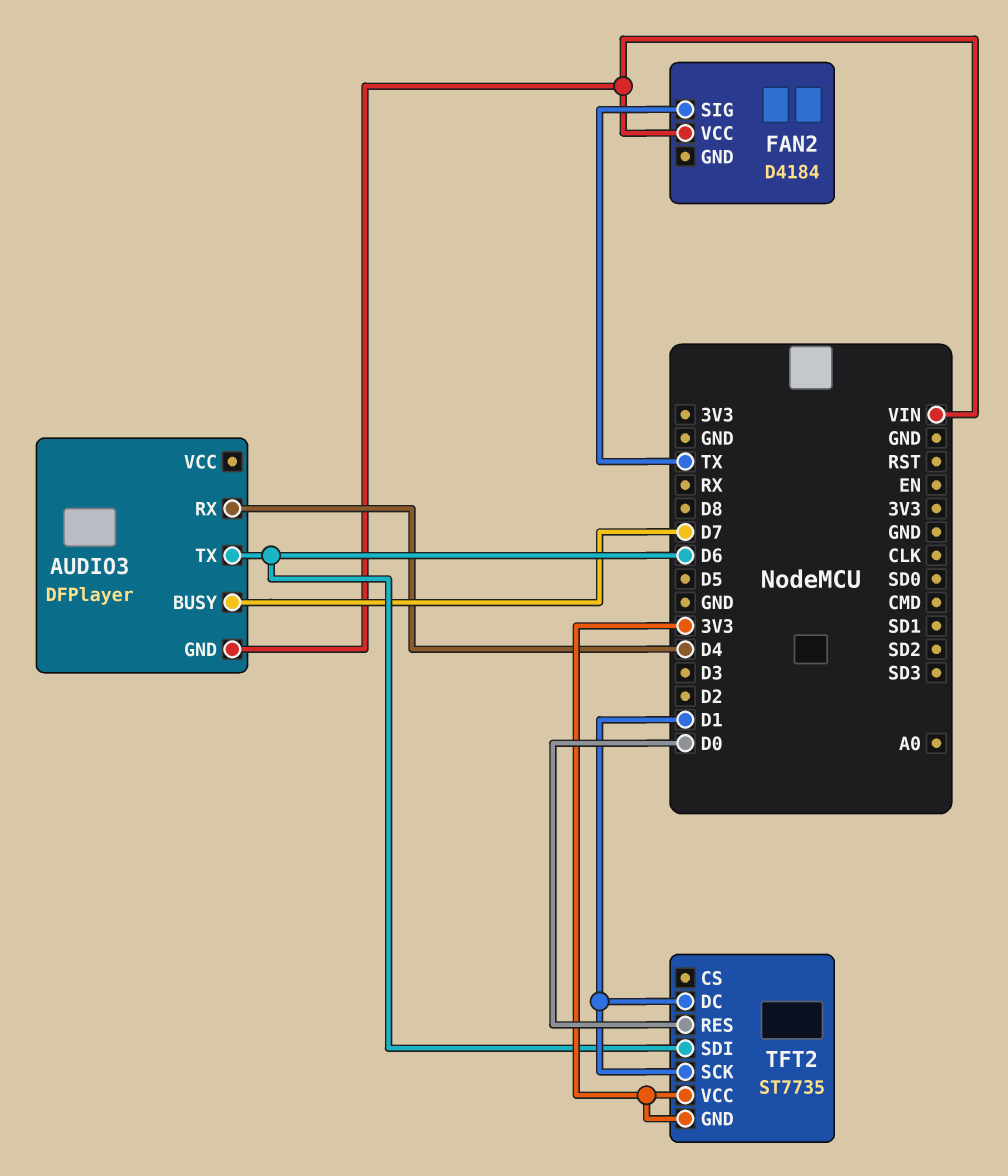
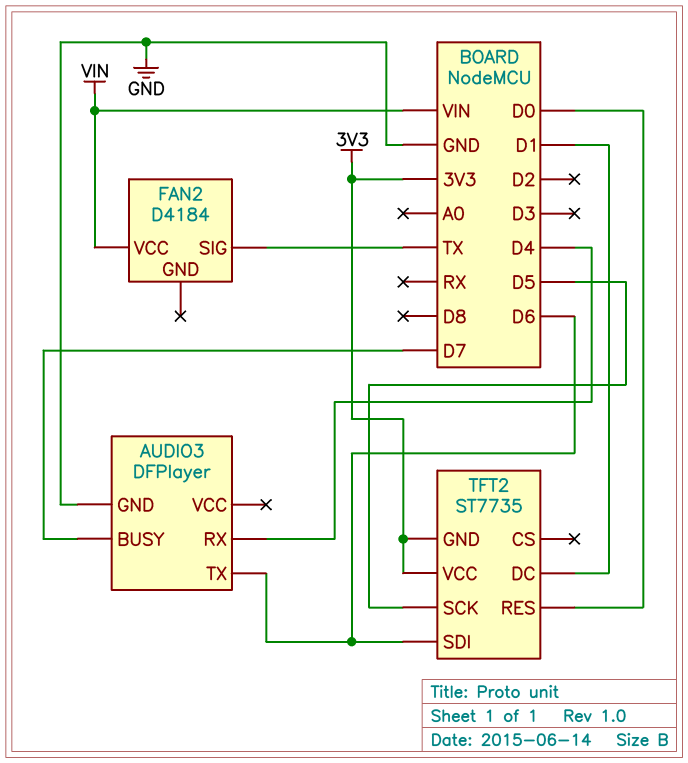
AUDIO3 pin GND: VIN -> GND
TFT2 pin SCK: D1 -> D5

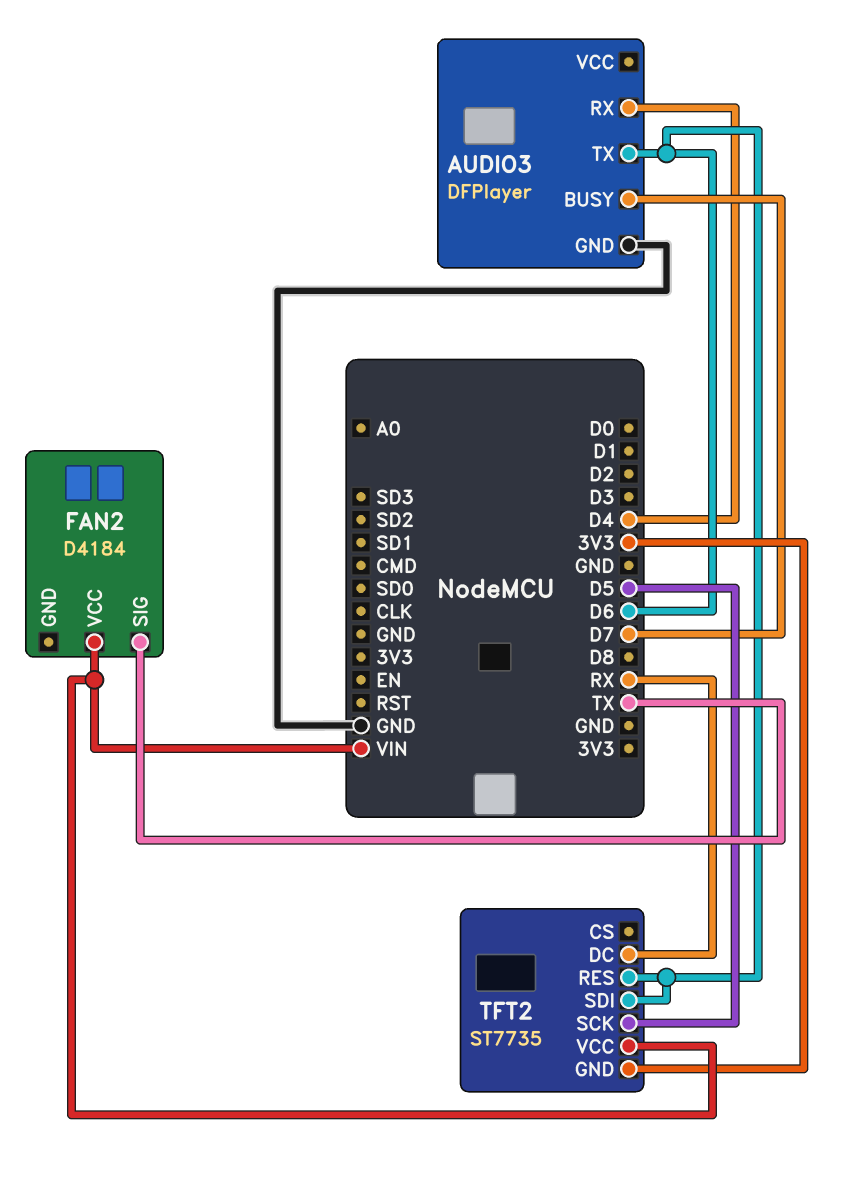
TFT2 pin DC: D1 -> RX
TFT2 pin RES: D0 -> D6
TFT2 pin VCC: 3V3 -> VIN

